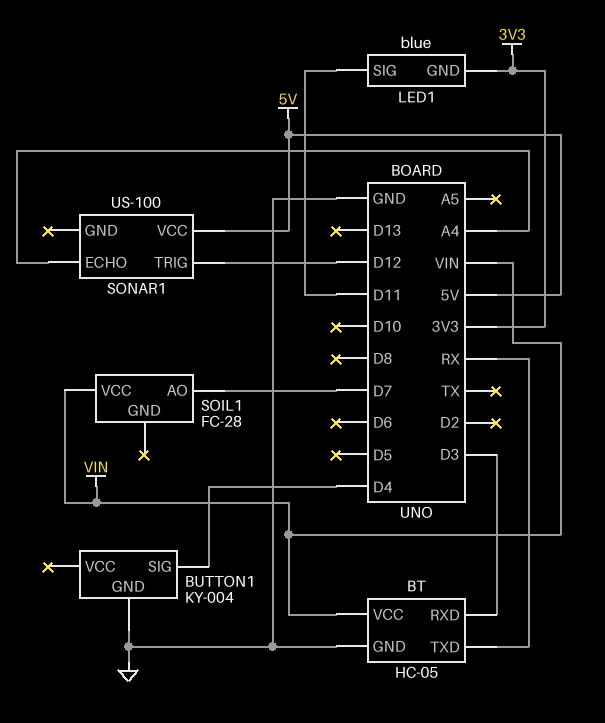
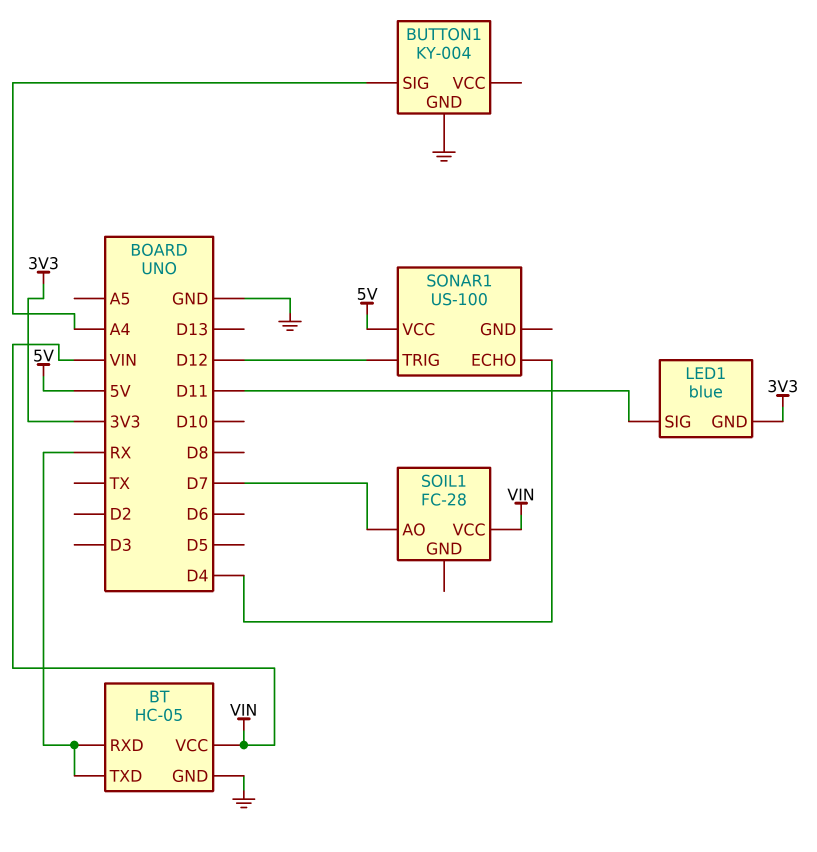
BT pin RXD: D3 -> RX
BUTTON1 pin SIG: D4 -> A4
SONAR1 pin ECHO: A4 -> D4

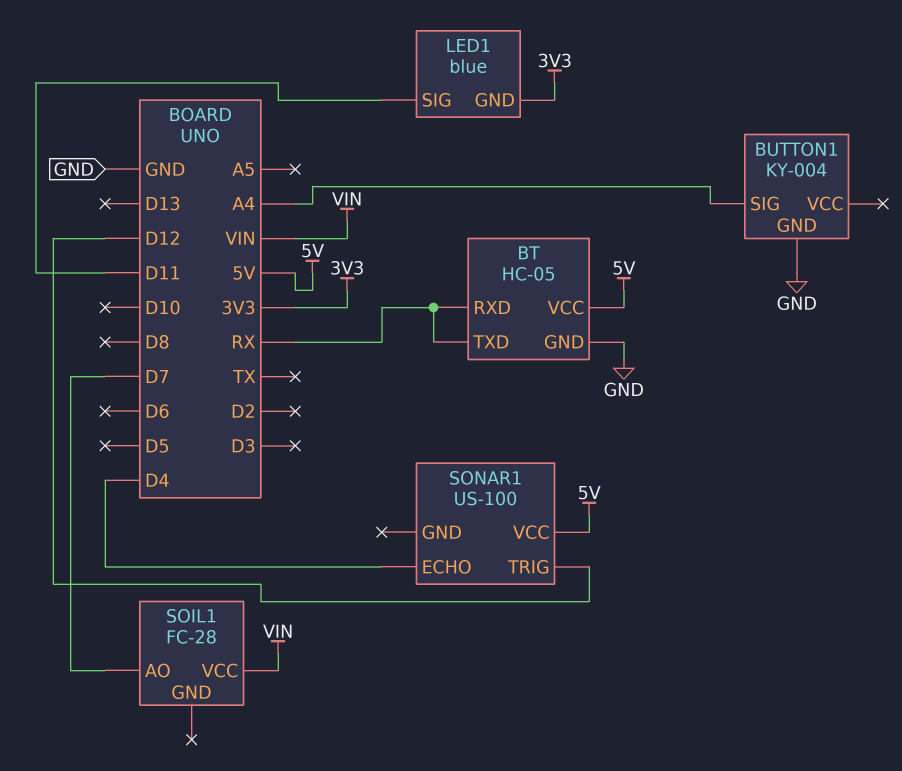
BT pin VCC: VIN -> 5V

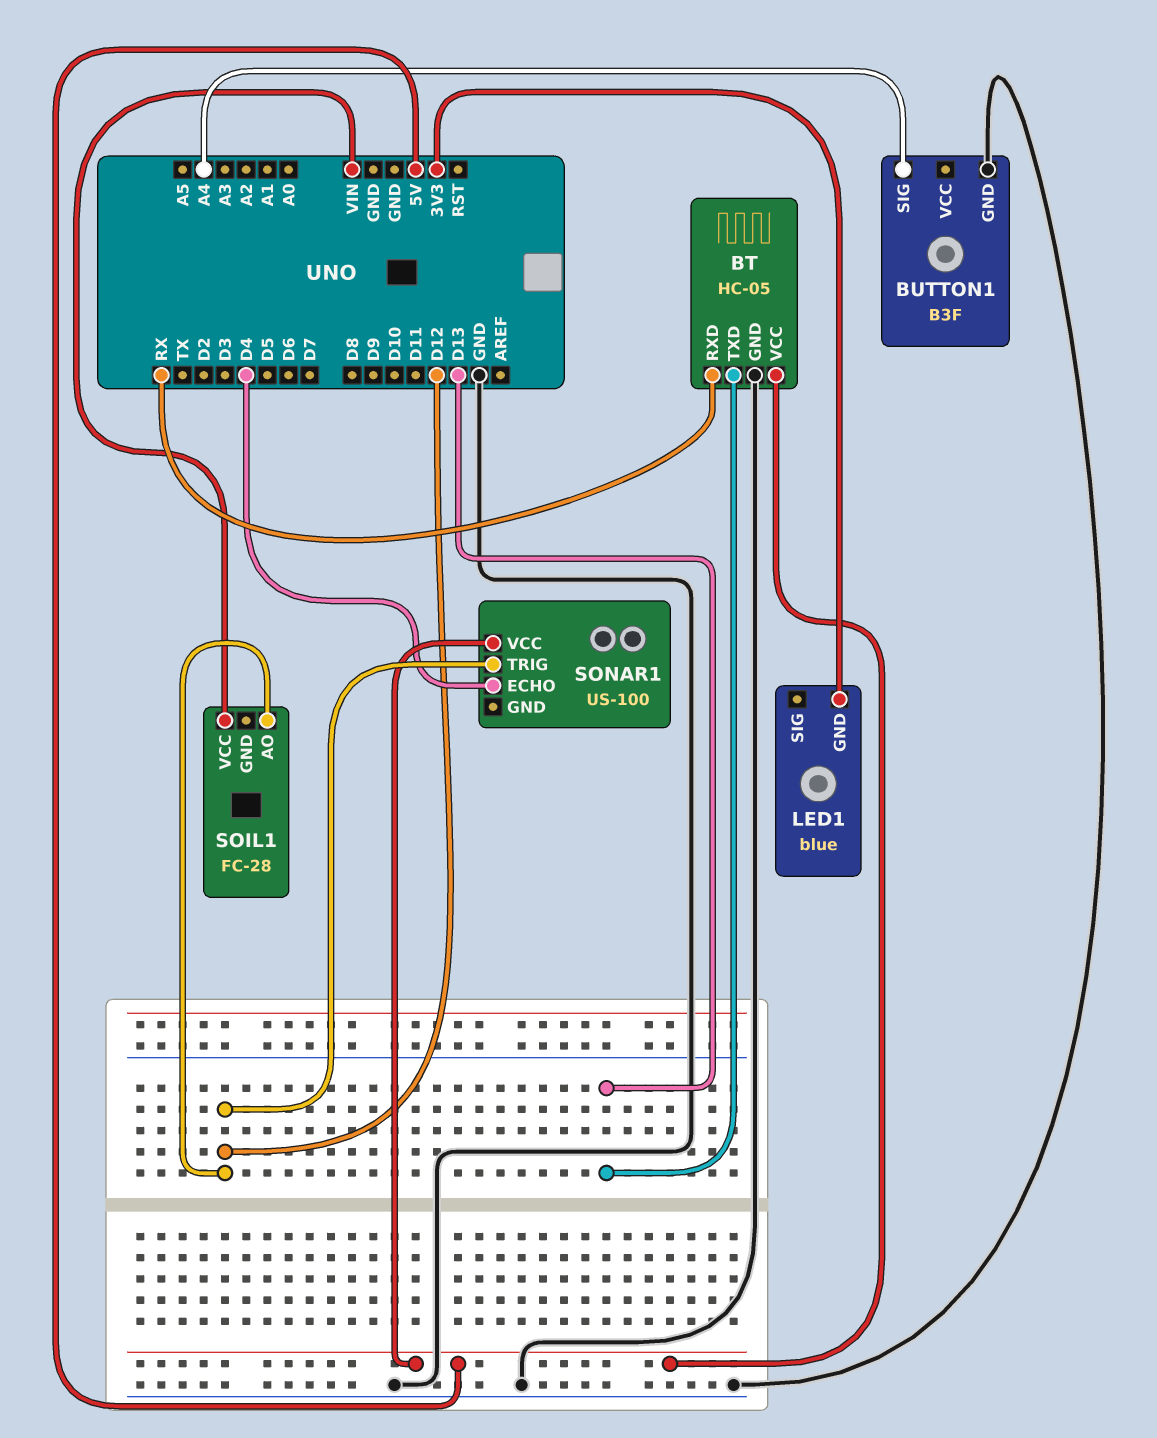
BT pin TXD: RX -> D13
BUTTON1: KY-004 -> B3F
LED1 pin SIG: D11 -> none
SOIL1 pin AO: D7 -> D12

